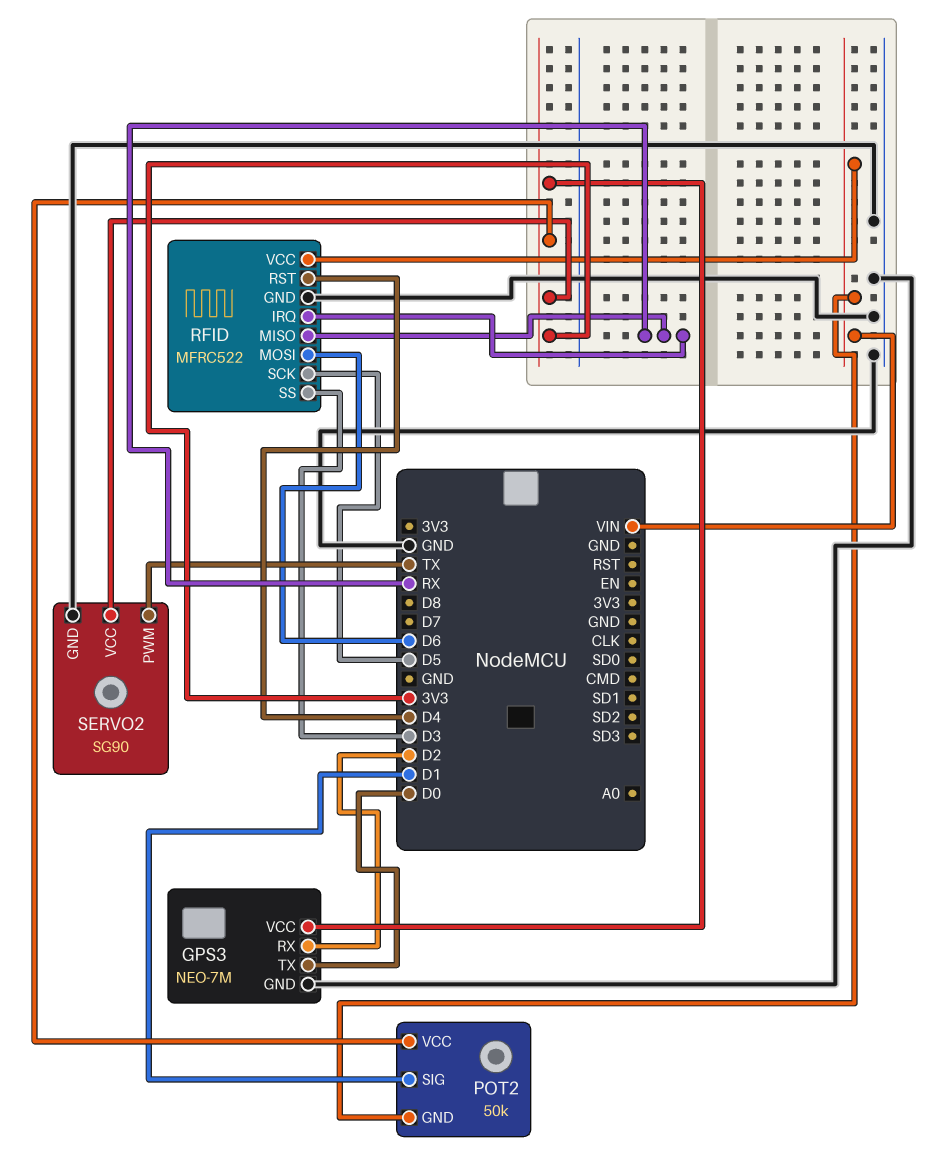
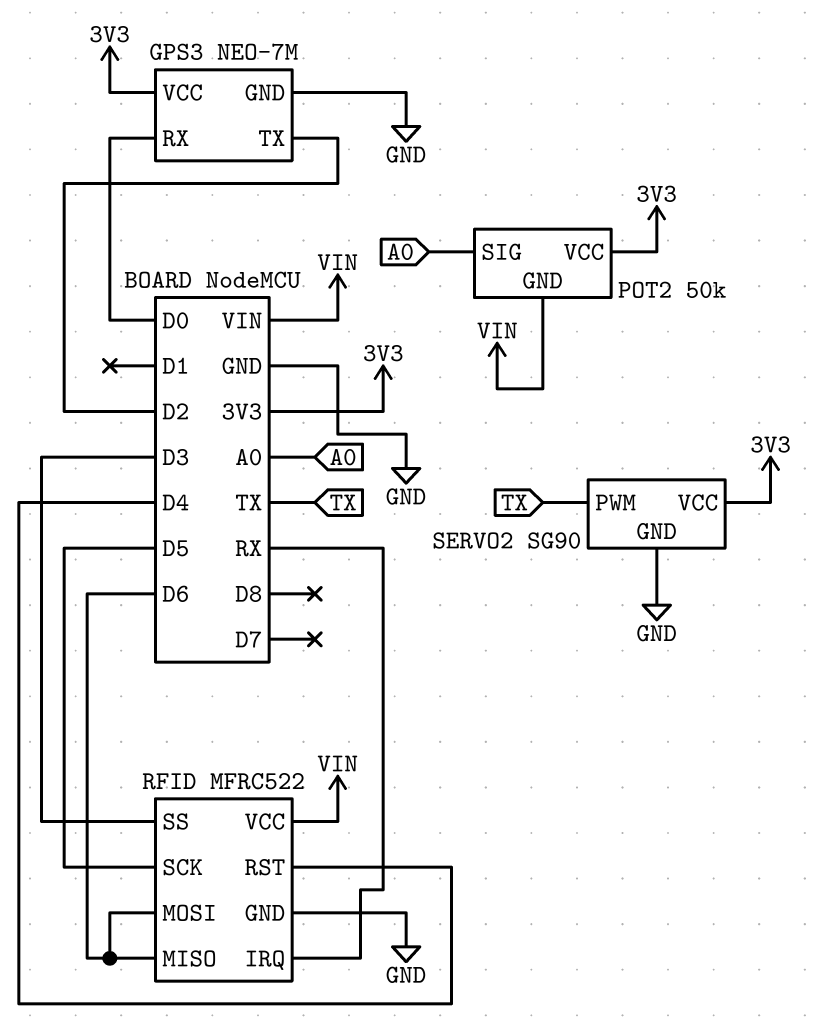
GPS3 pin RX: D2 -> D0
GPS3 pin TX: D0 -> D2
POT2 pin SIG: D1 -> A0
RFID pin MISO: RX -> D6

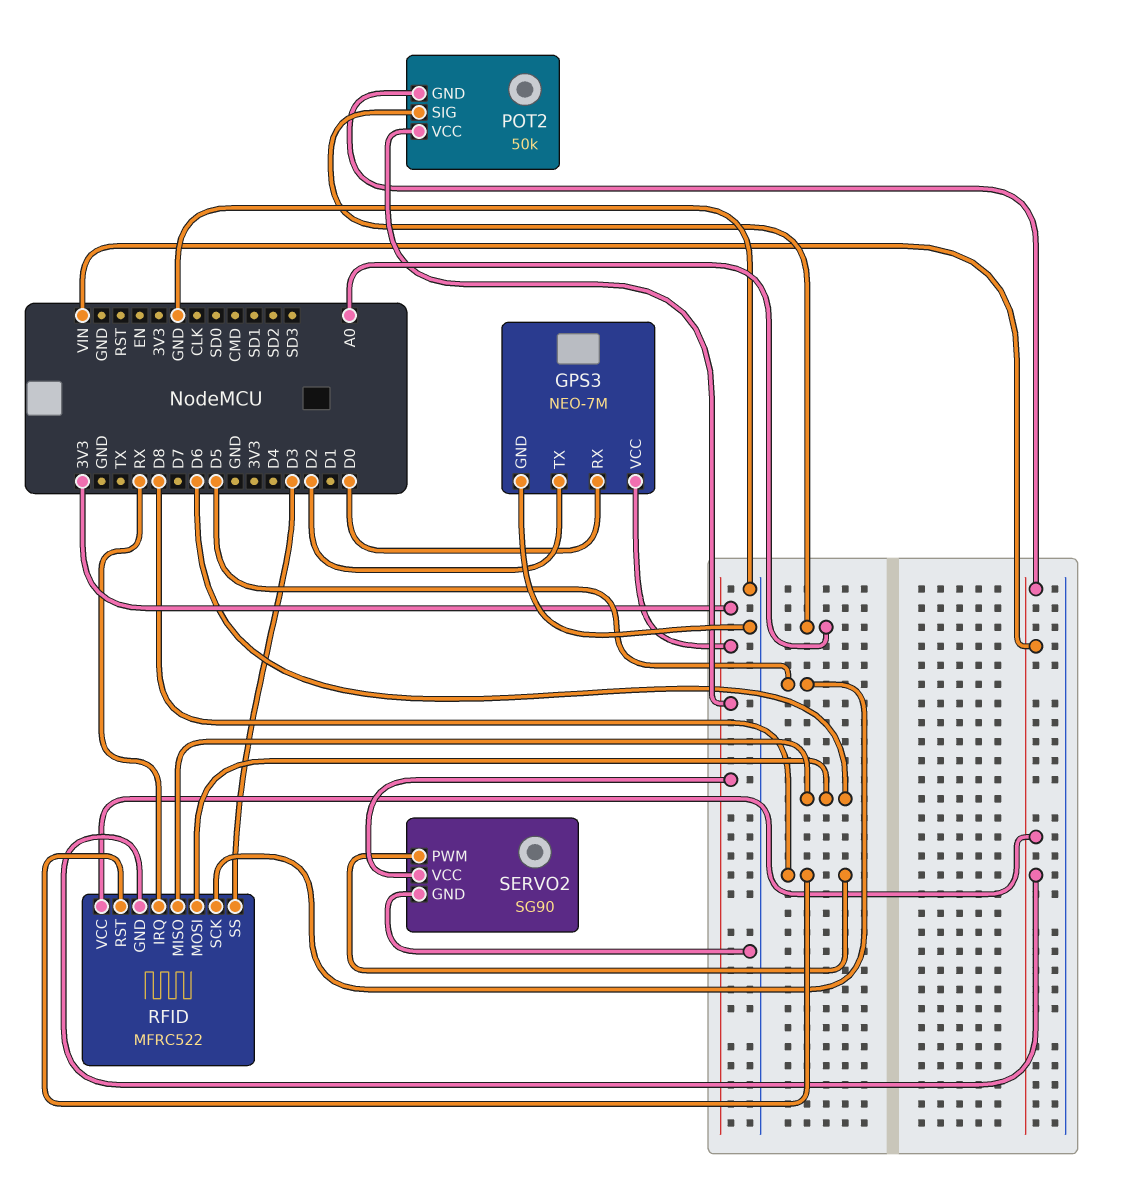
RFID pin GND: GND -> VIN
RFID pin RST: D4 -> D8
SERVO2 pin PWM: TX -> D8

